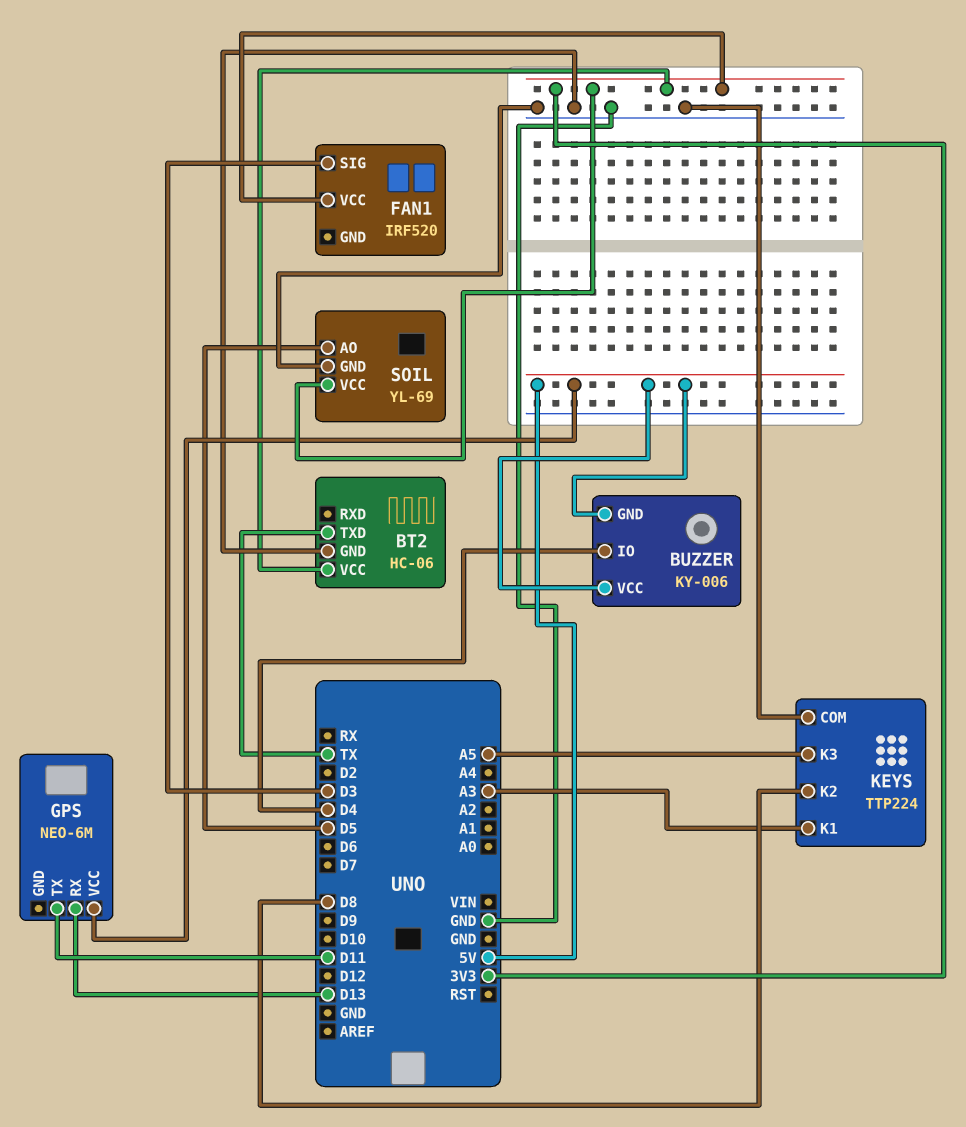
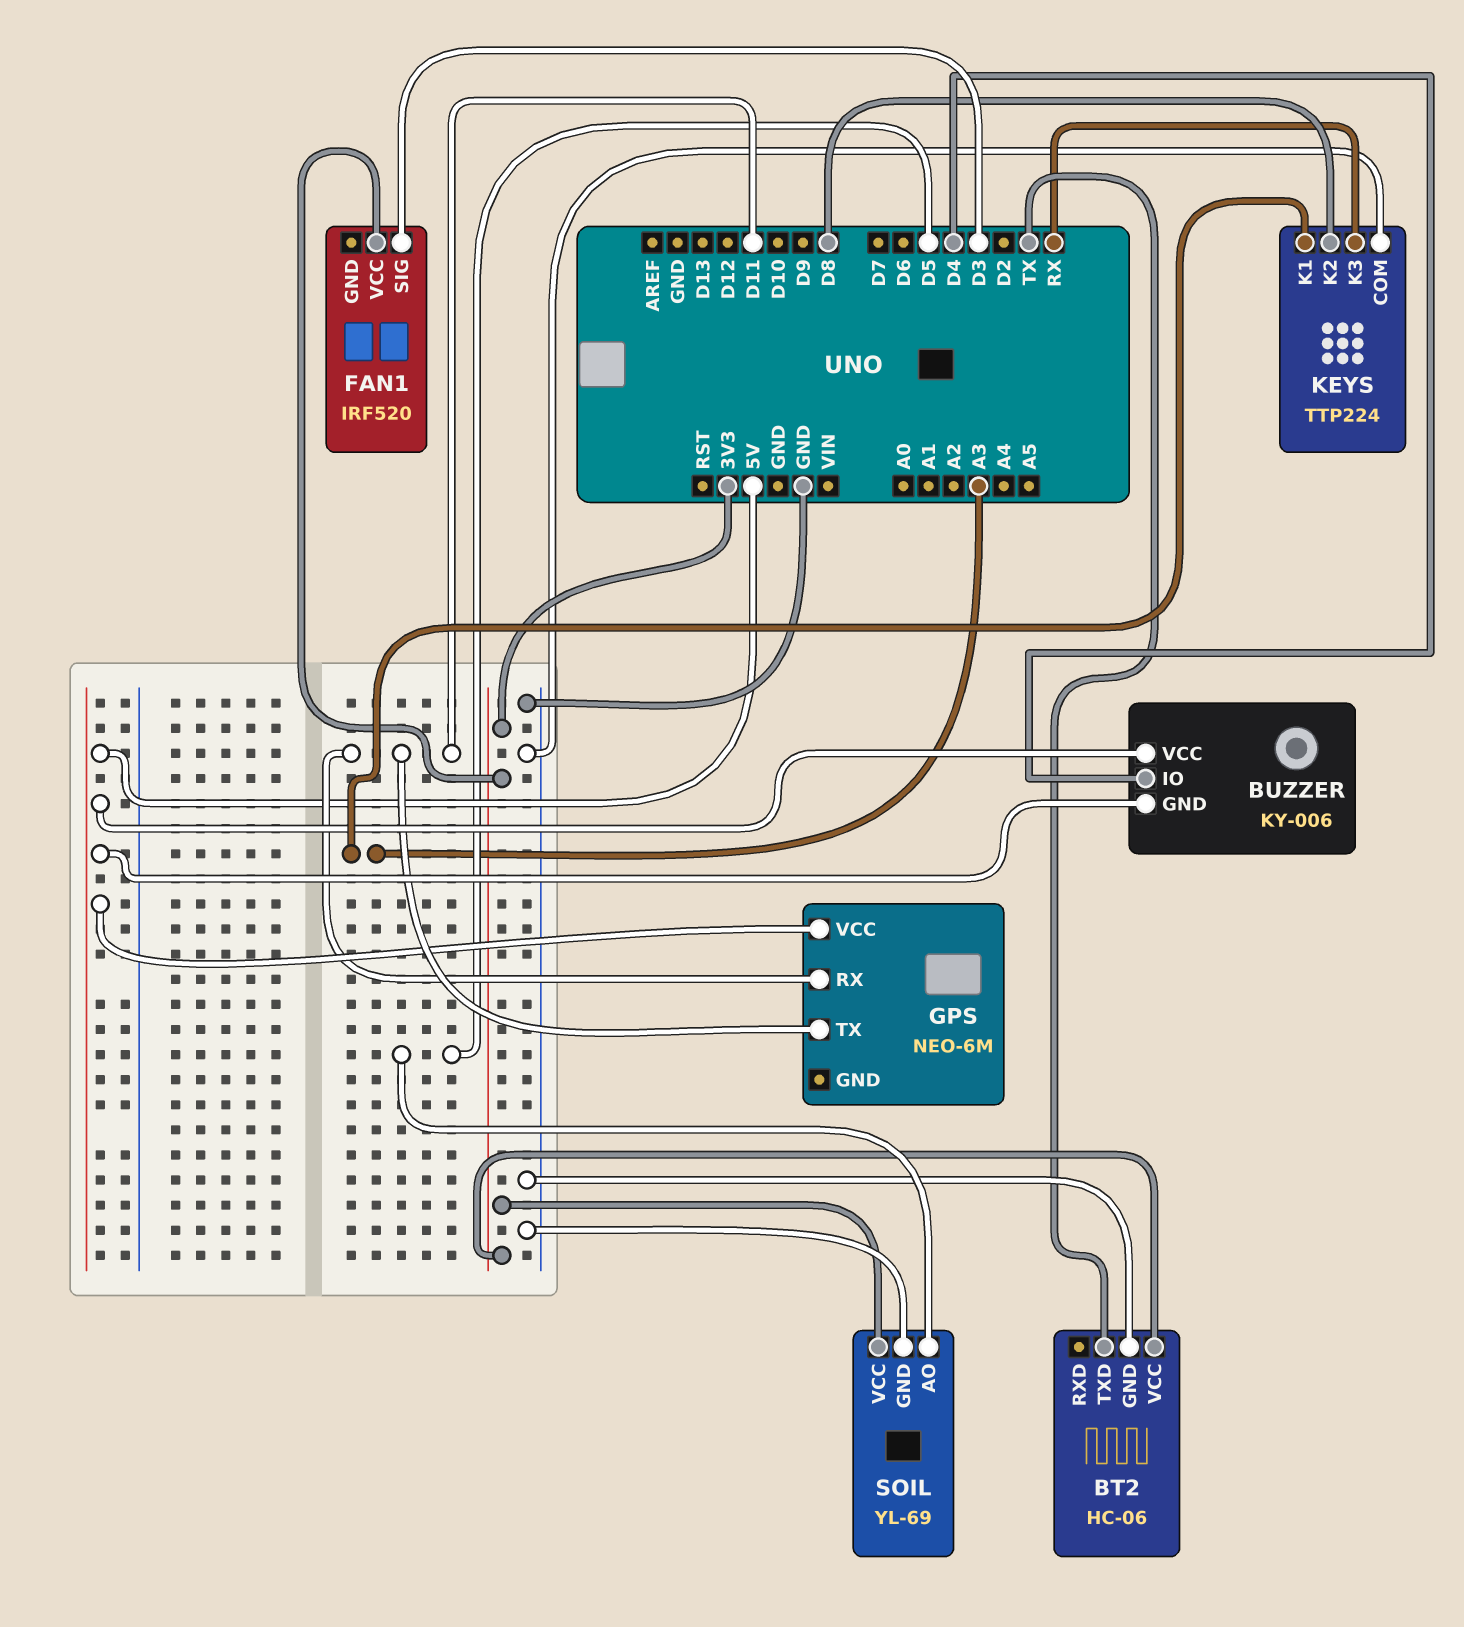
GPS pin RX: D13 -> D11
KEYS pin K3: A5 -> RX

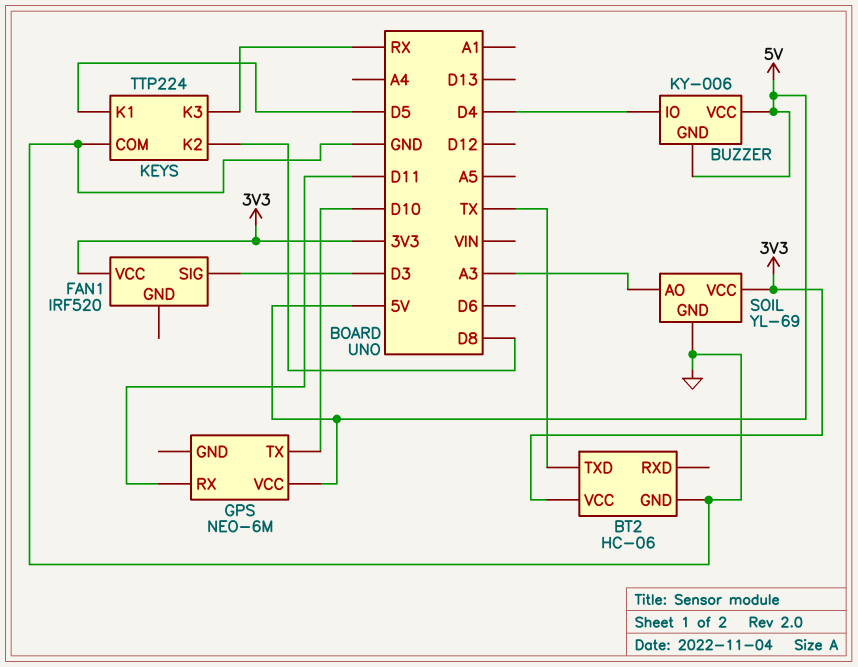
GPS pin TX: D11 -> D10
KEYS pin K1: A3 -> D5
SOIL pin AO: D5 -> A3

